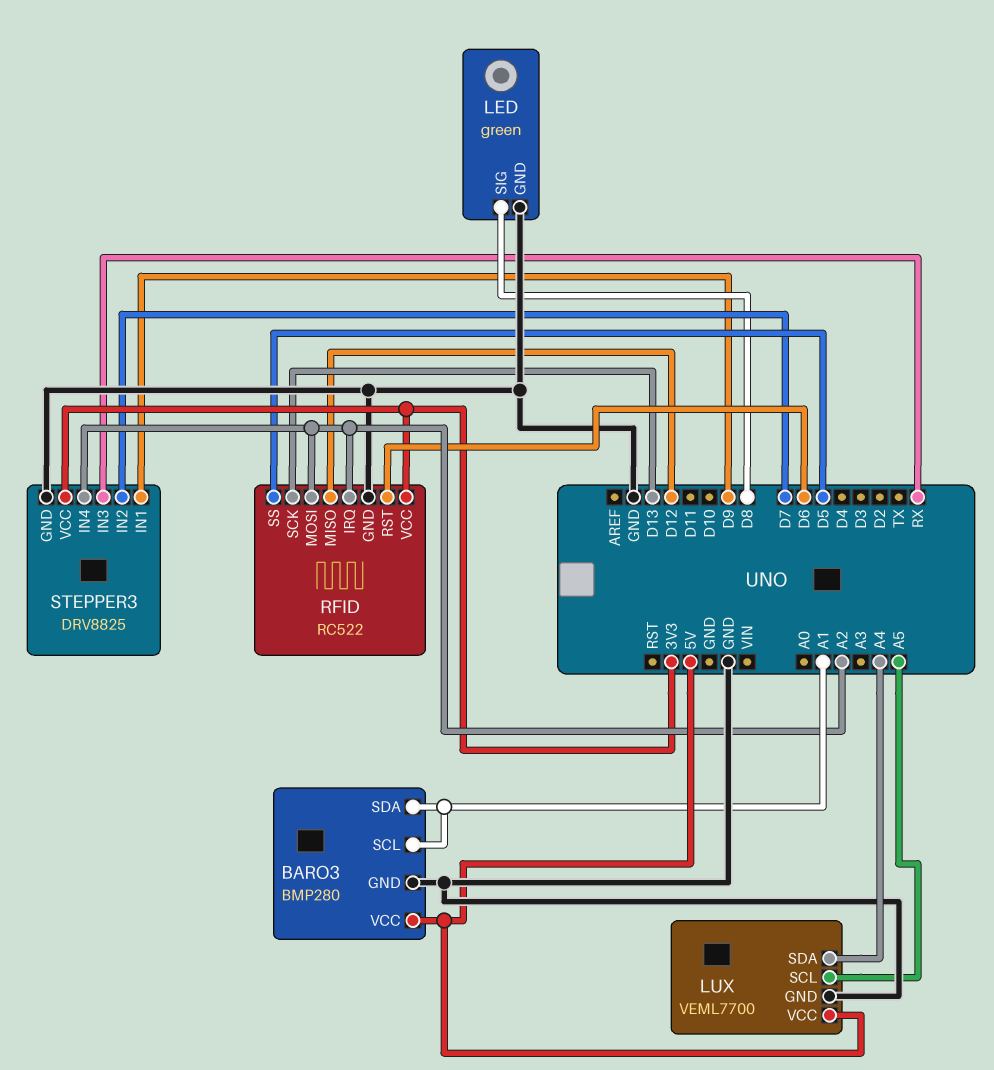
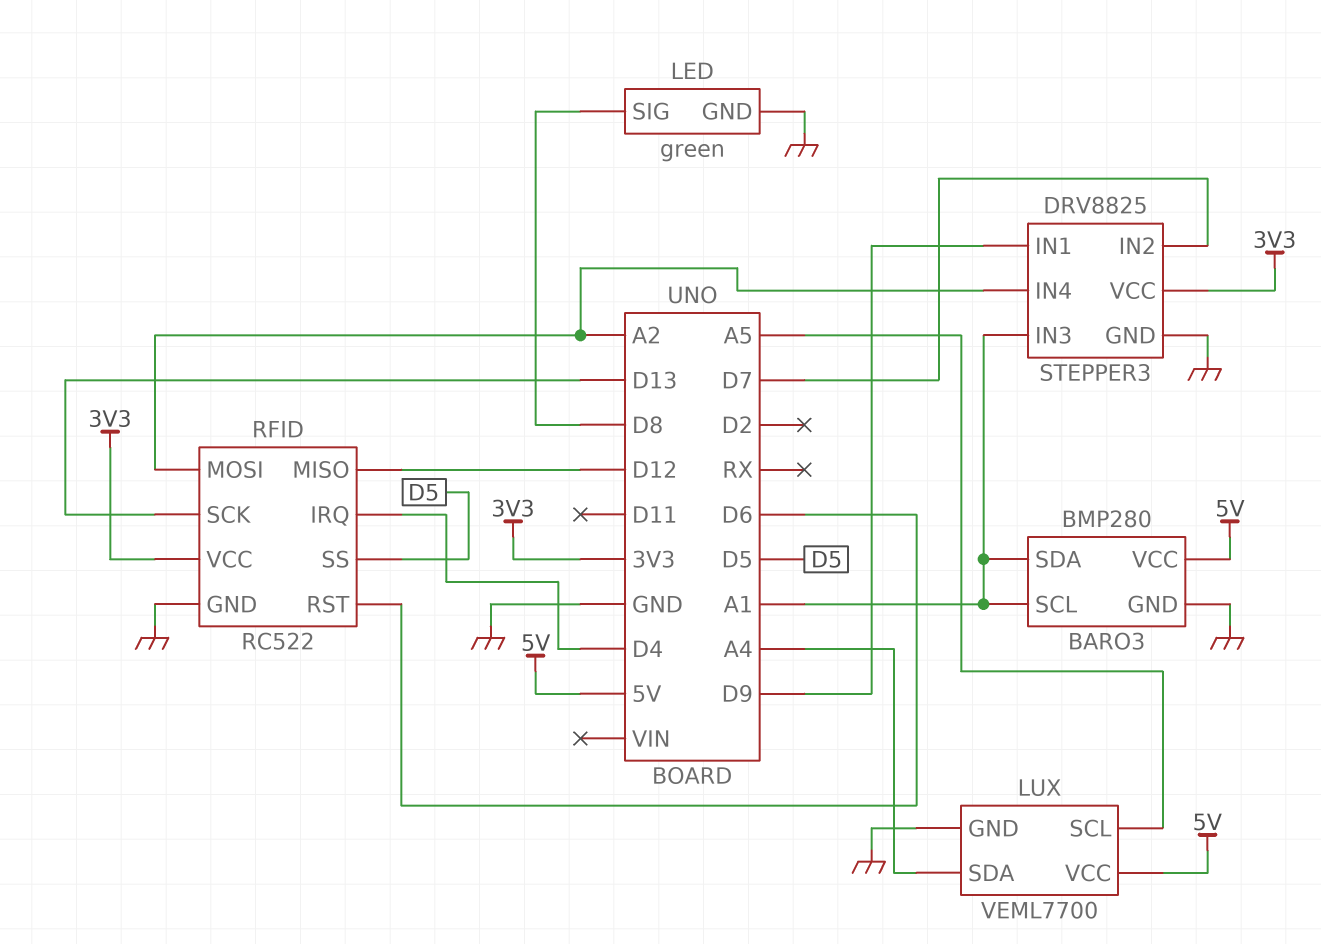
RFID pin IRQ: A2 -> D4
STEPPER3 pin IN3: RX -> A1

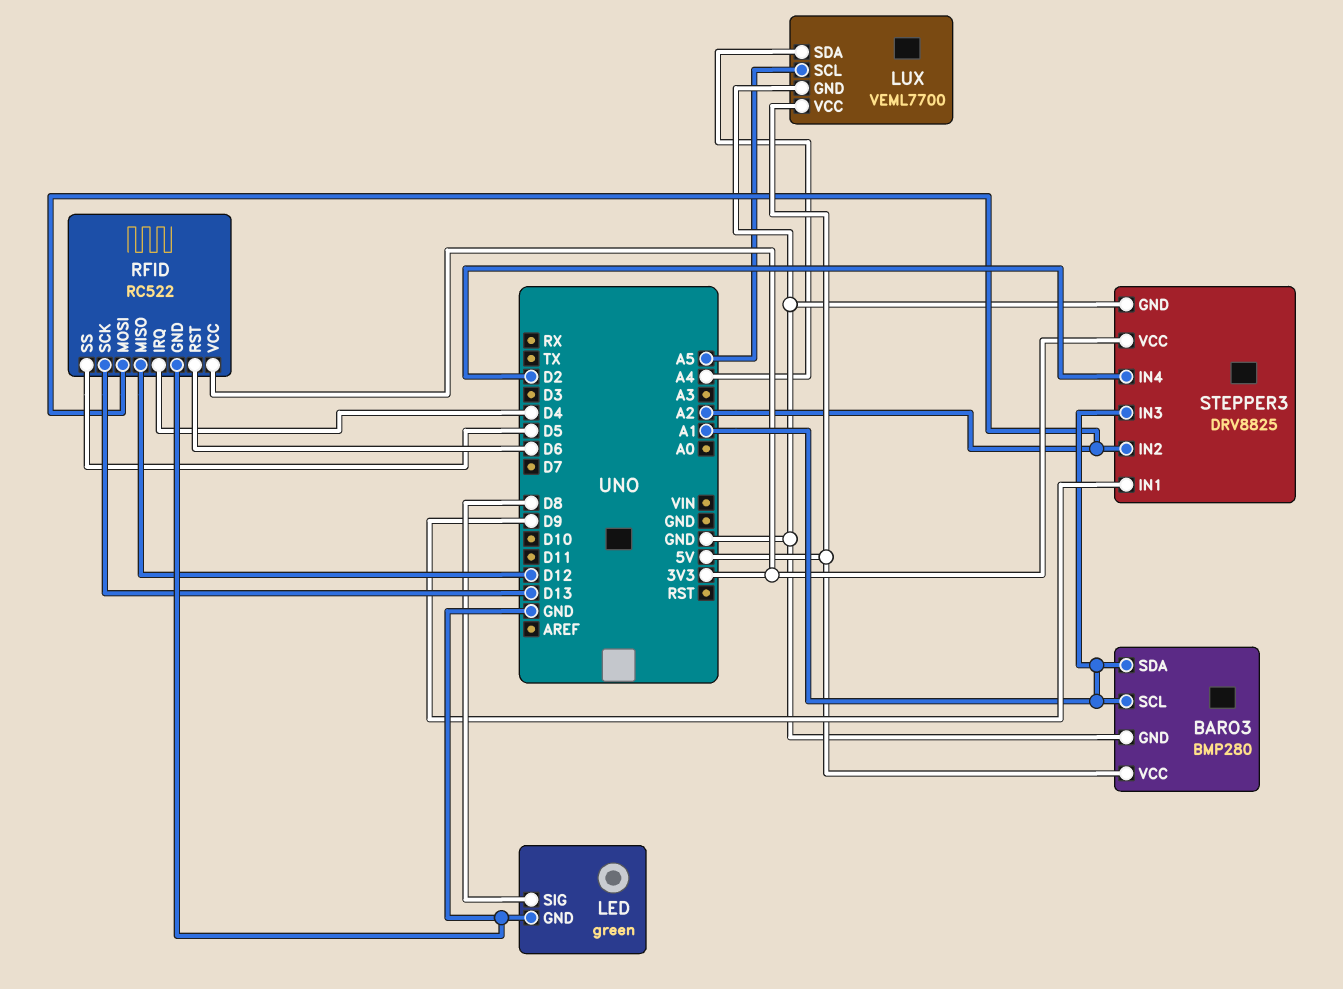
STEPPER3 pin IN2: D7 -> A2
STEPPER3 pin IN4: A2 -> D2

